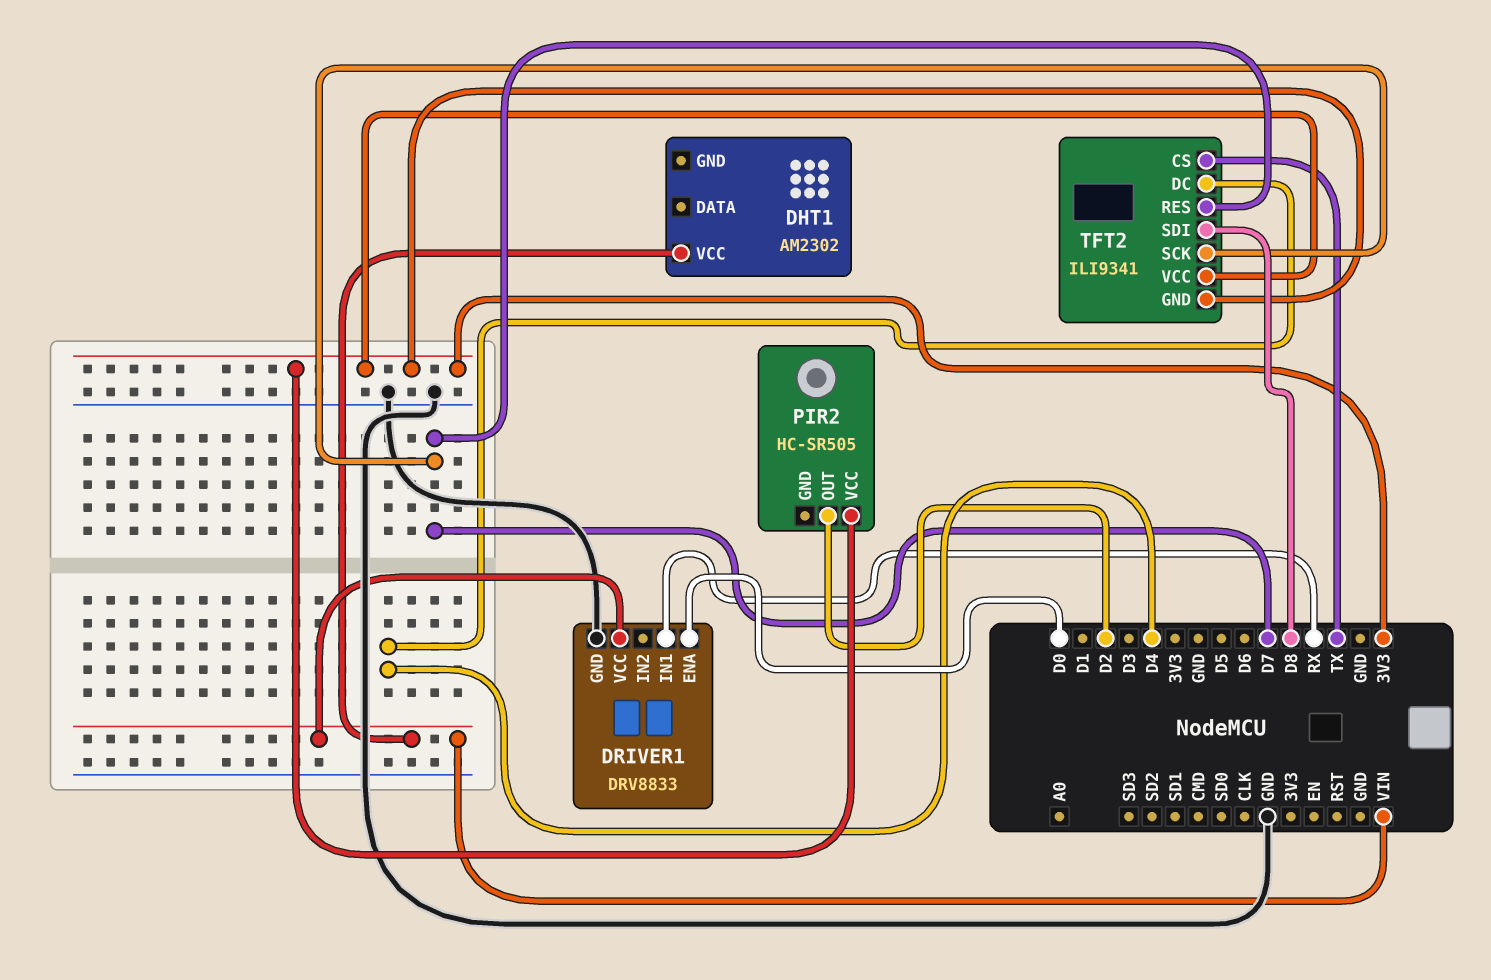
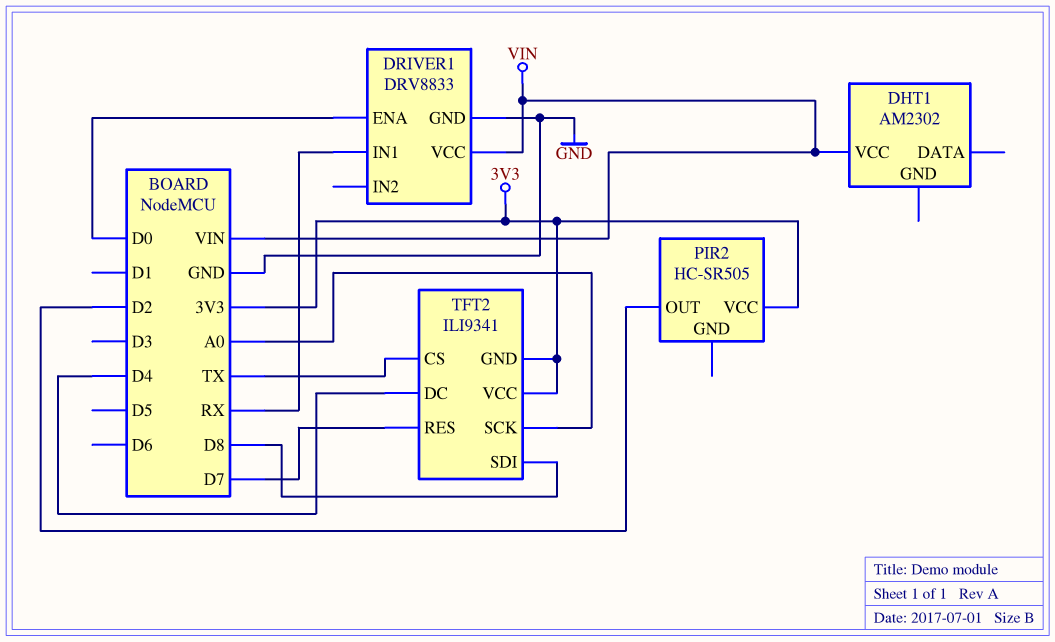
TFT2 pin SCK: D7 -> A0

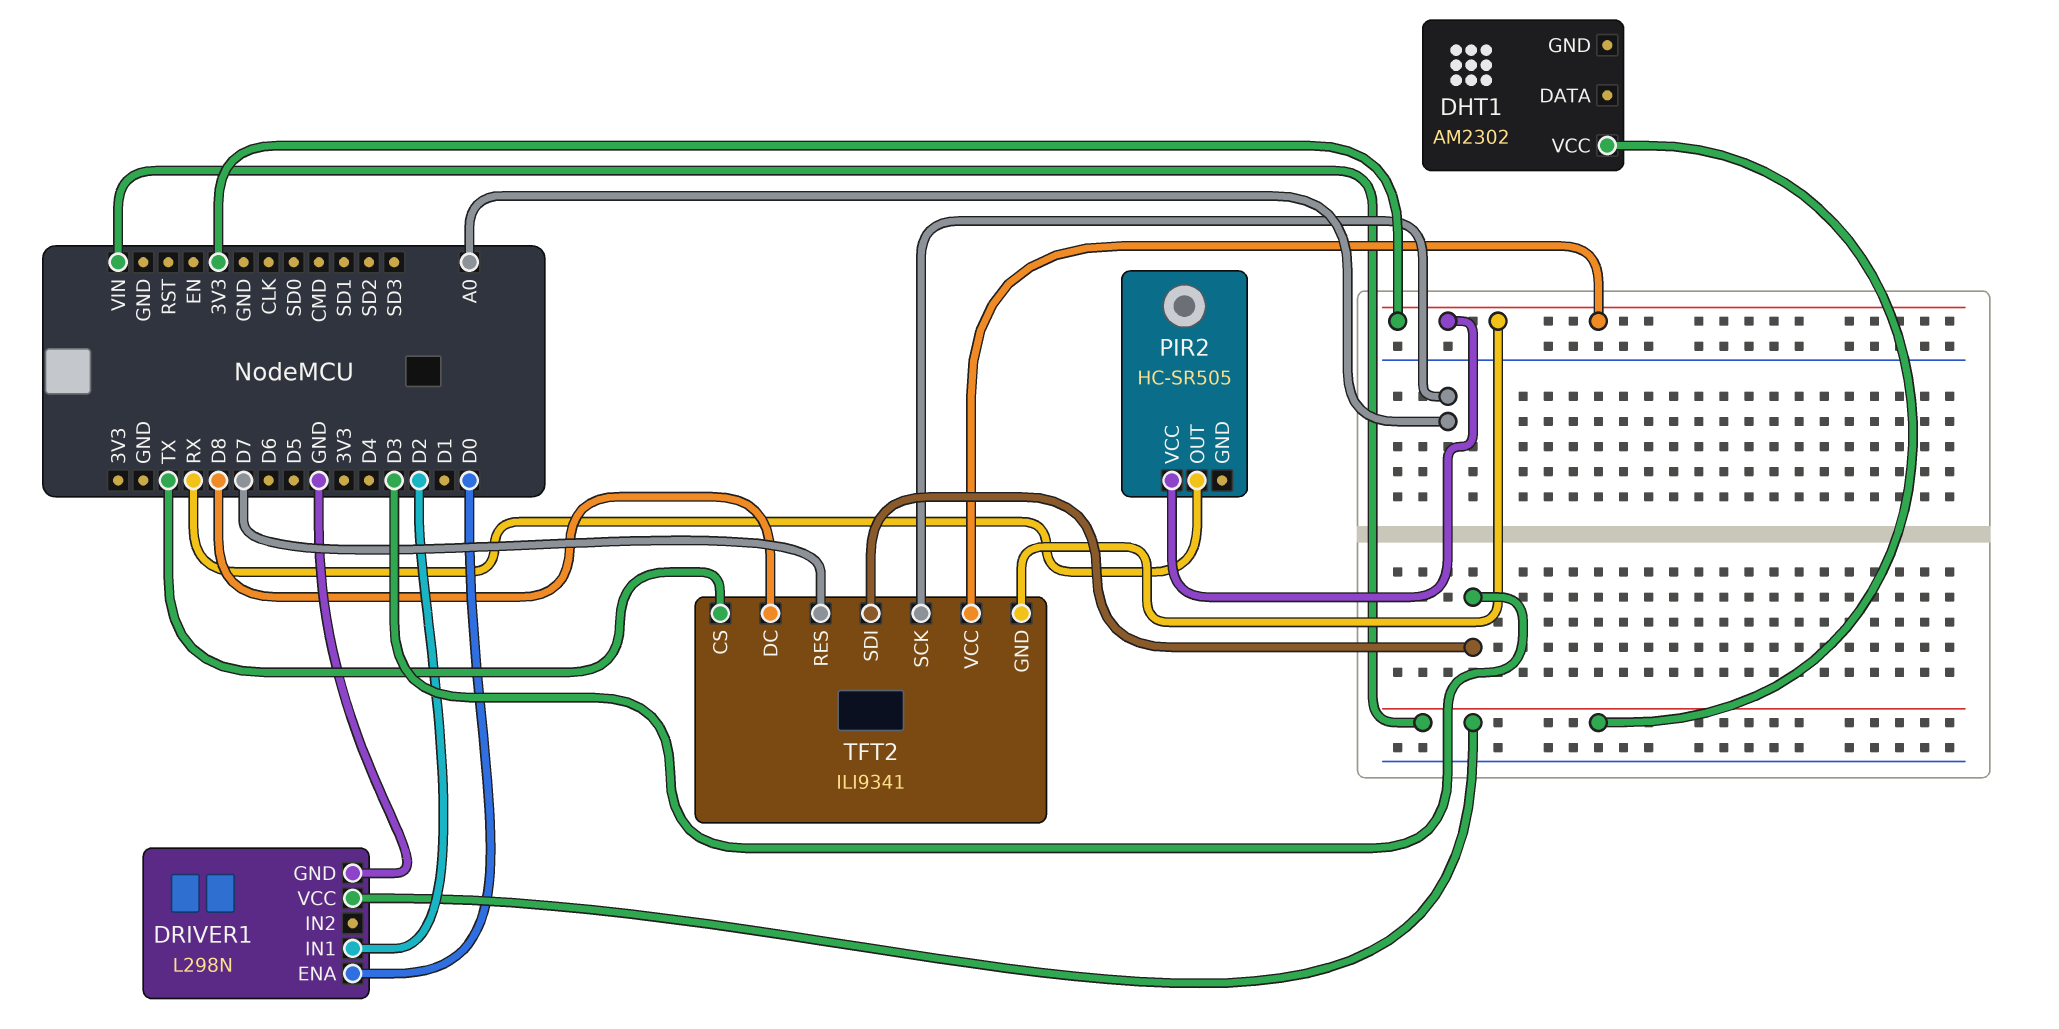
DRIVER1: DRV8833 -> L298N
DRIVER1 pin IN1: RX -> D2
PIR2 pin OUT: D2 -> RX
TFT2 pin DC: D4 -> D8
TFT2 pin SDI: D8 -> D3

